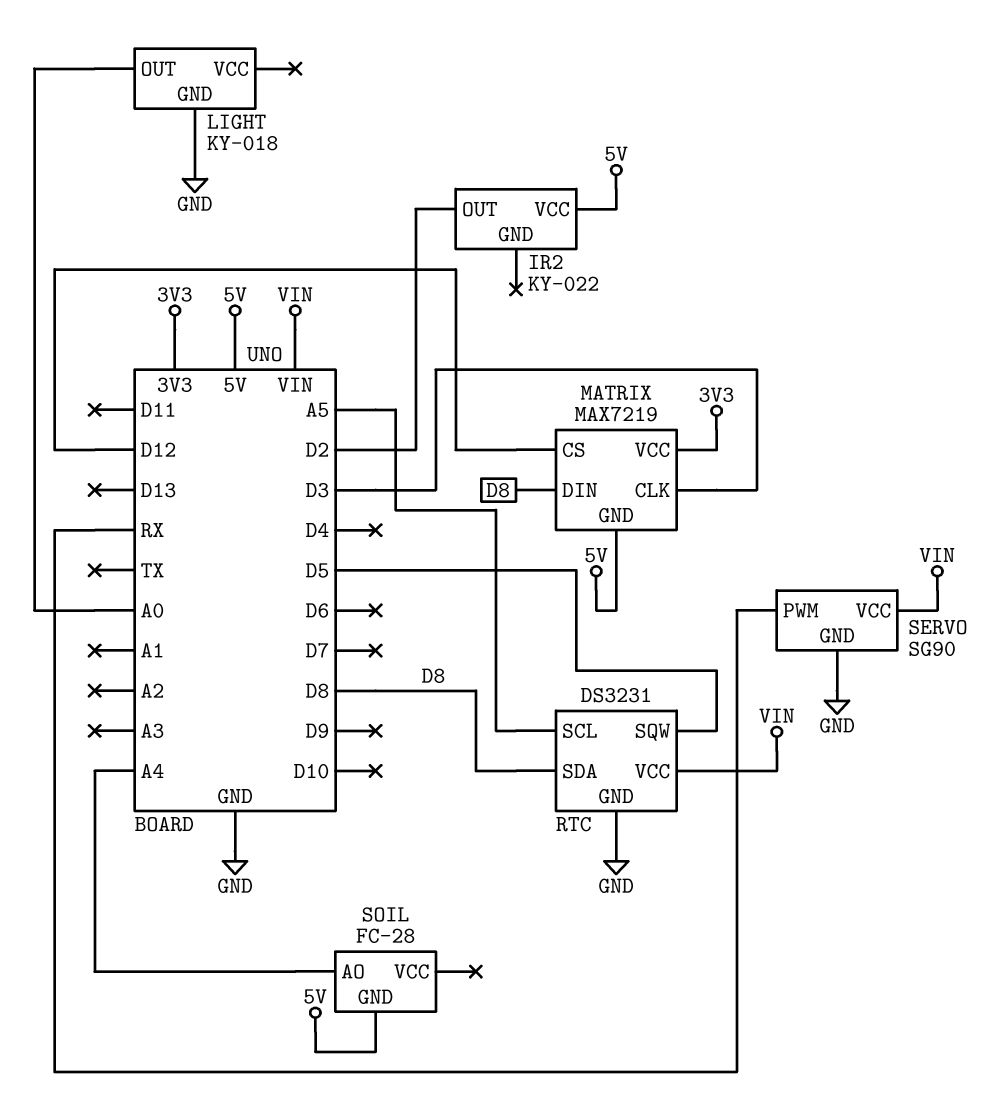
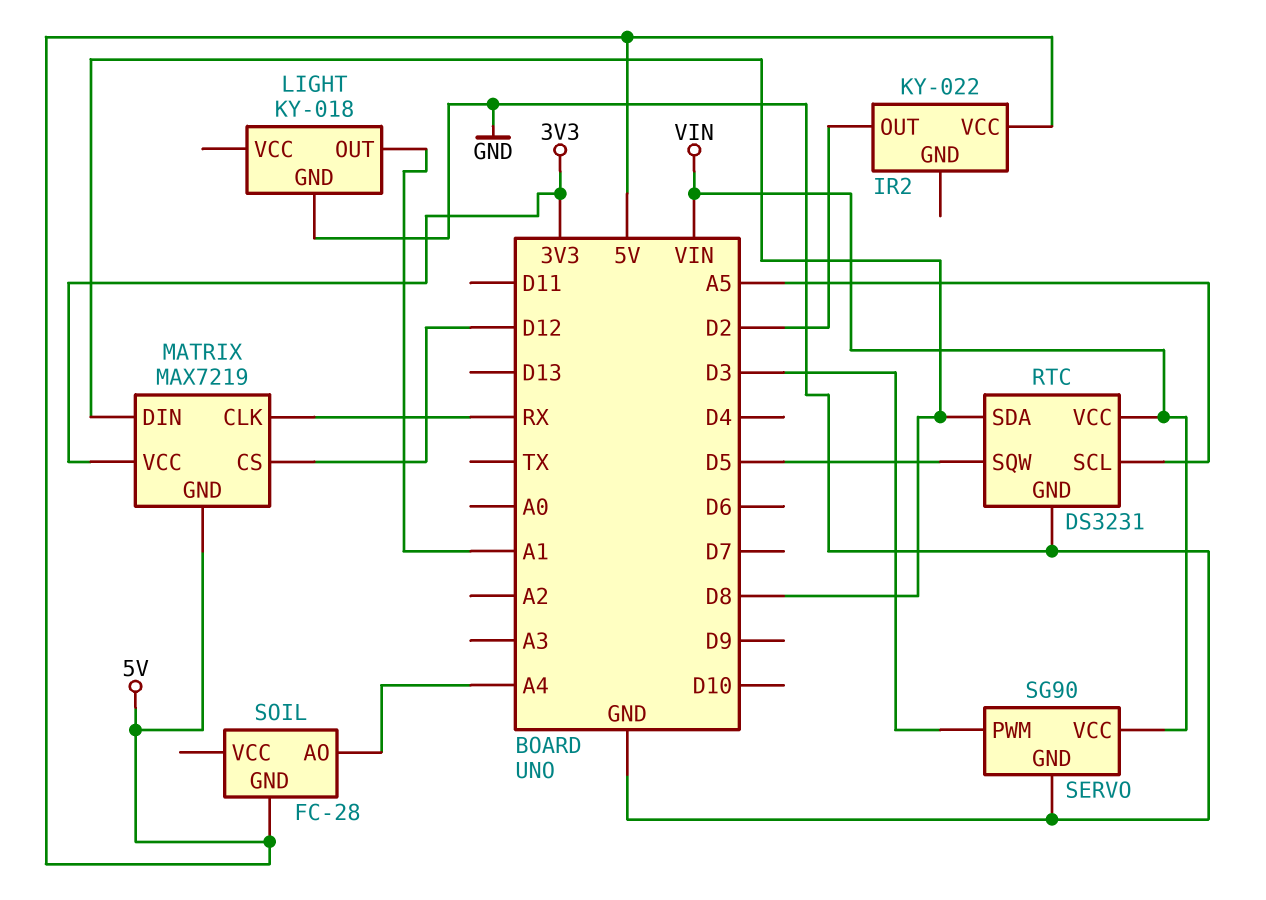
LIGHT pin OUT: A0 -> A1
MATRIX pin CLK: D3 -> RX
SERVO pin PWM: RX -> D3

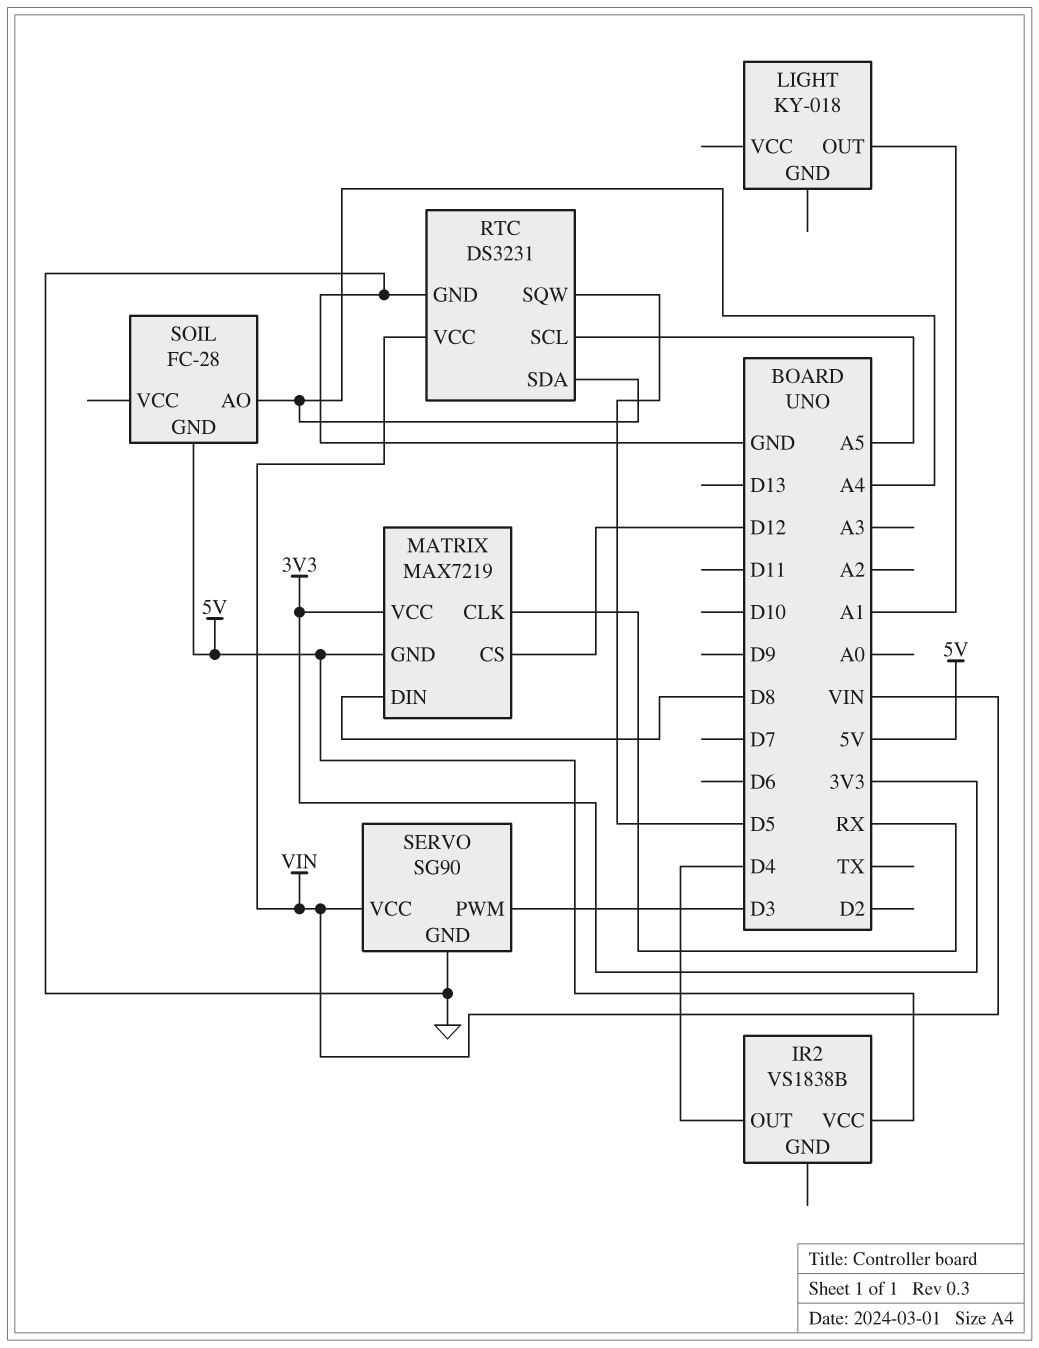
IR2: KY-022 -> VS1838B
IR2 pin OUT: D2 -> D4
LIGHT pin GND: GND -> none
RTC pin SDA: D8 -> A4

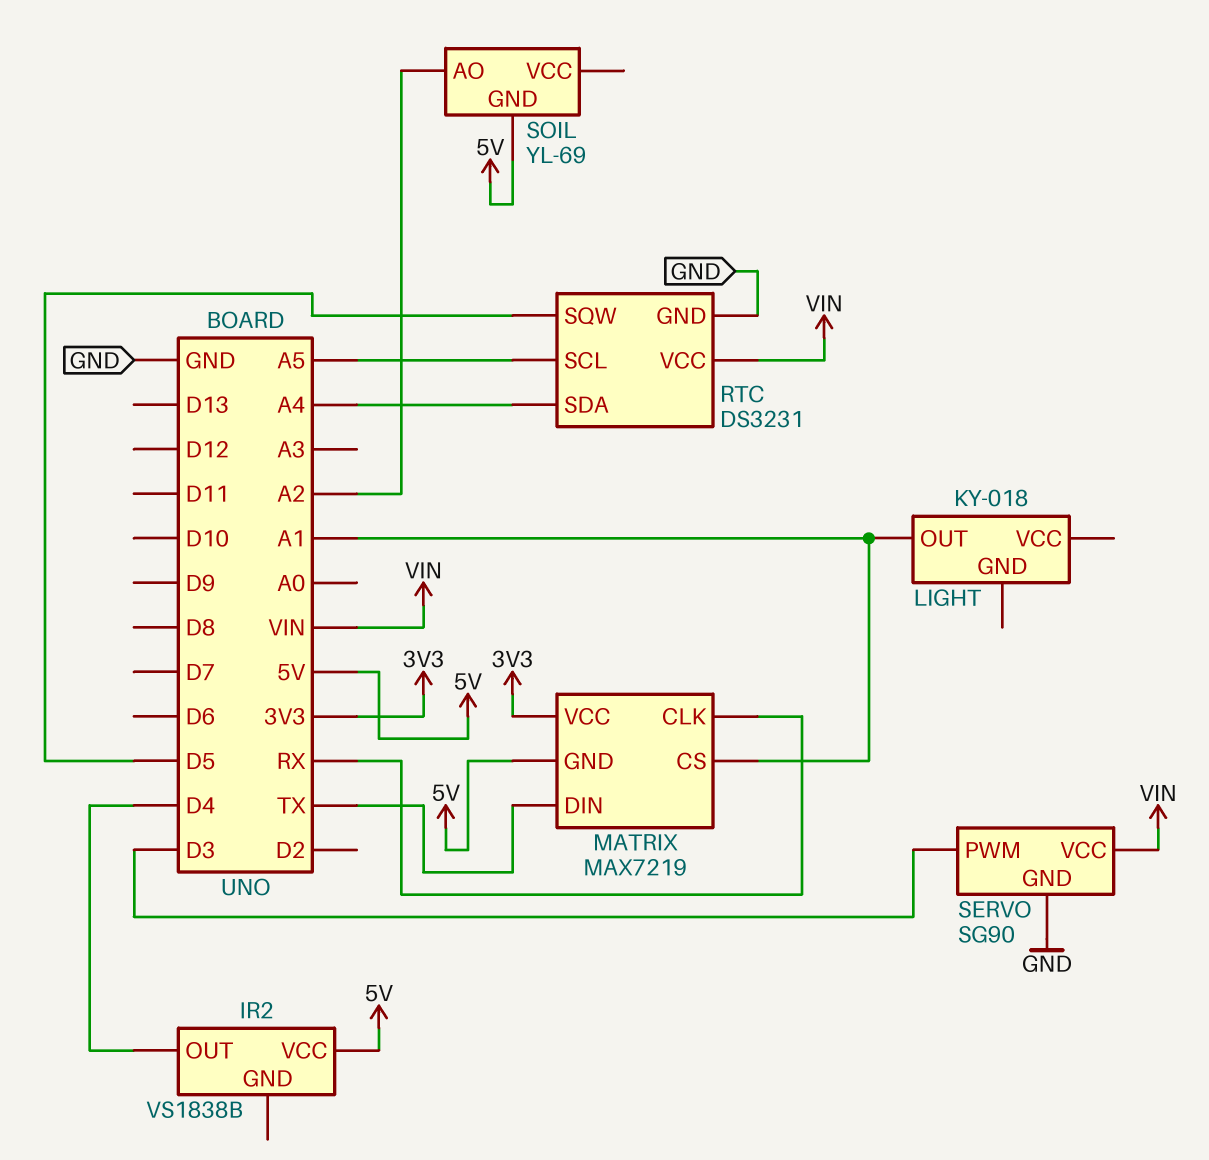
MATRIX pin CS: D12 -> A1
MATRIX pin DIN: D8 -> TX
SOIL: FC-28 -> YL-69
SOIL pin AO: A4 -> A2

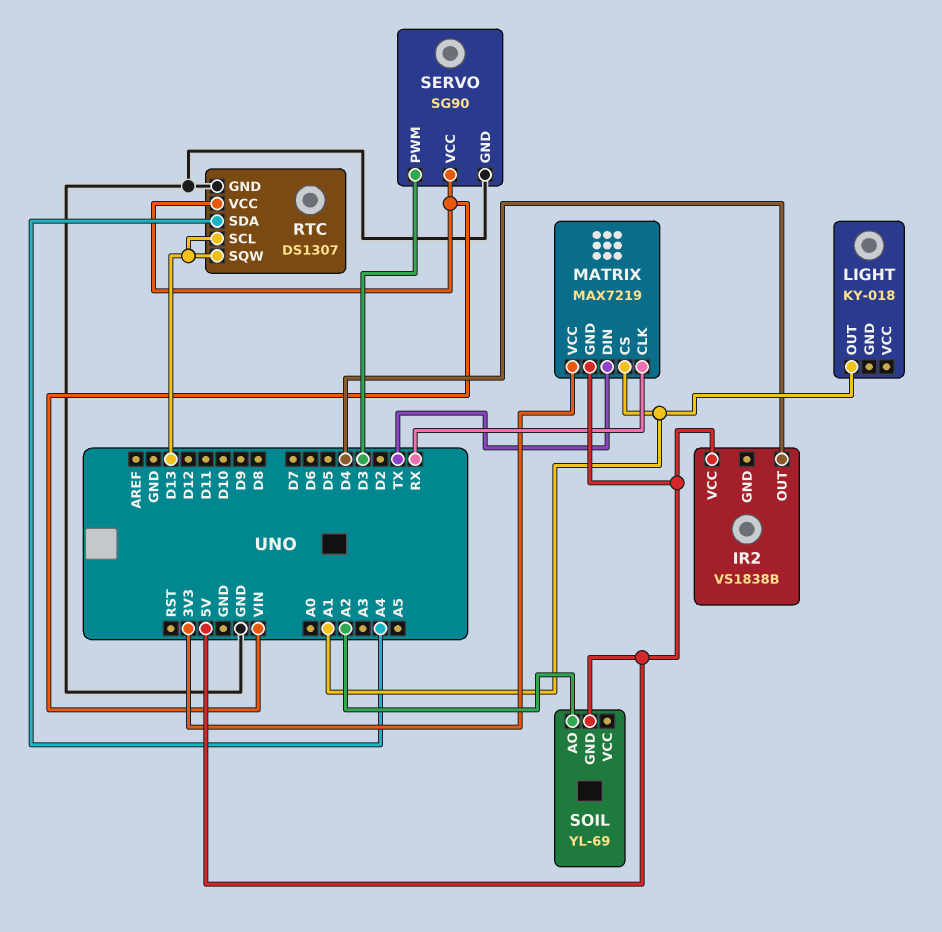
RTC: DS3231 -> DS1307
RTC pin SCL: A5 -> D13
RTC pin SQW: D5 -> D13

